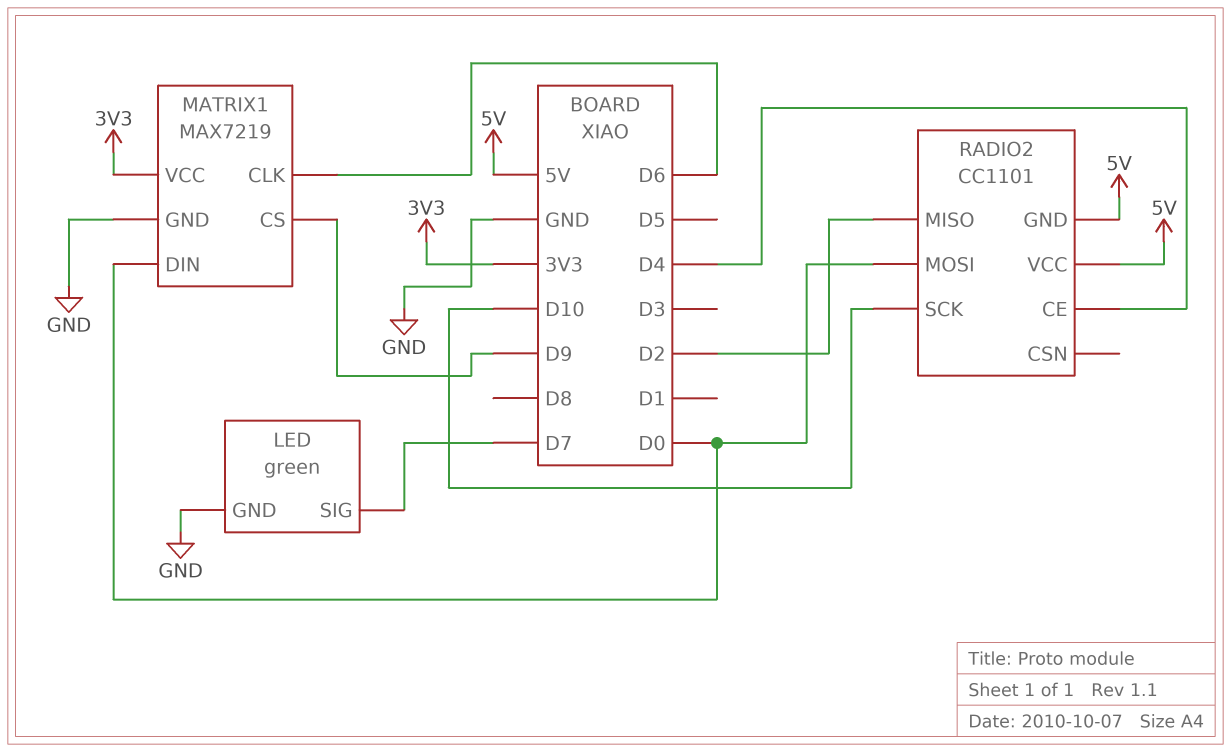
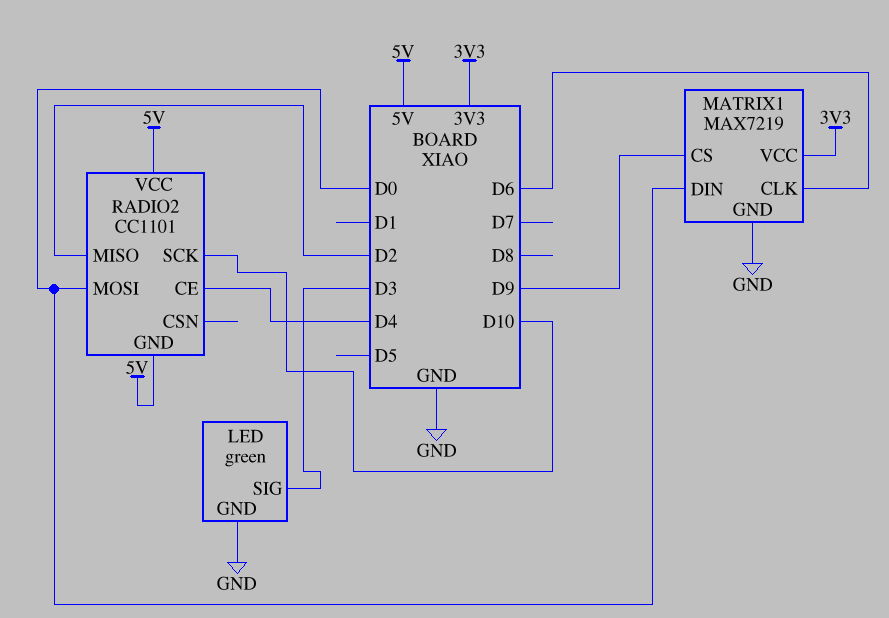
LED pin SIG: D7 -> D3

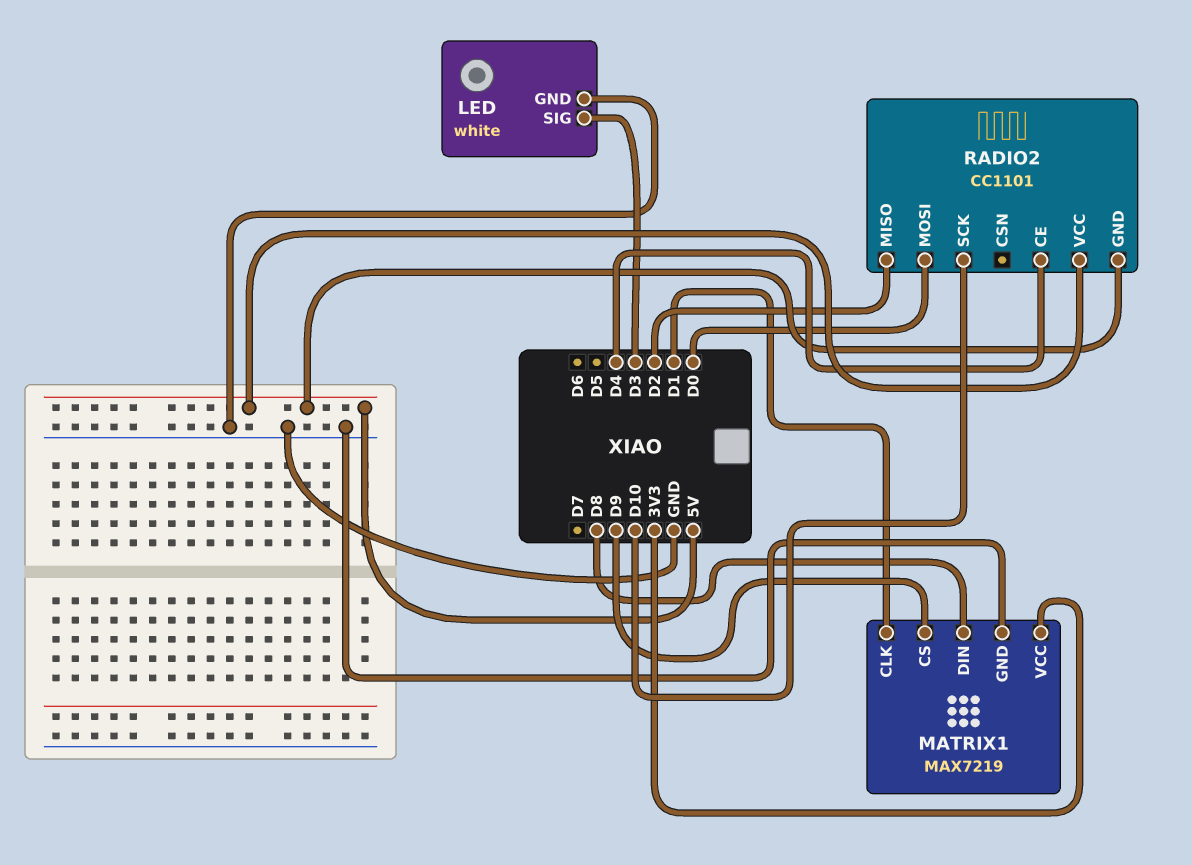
LED: green -> white
MATRIX1 pin CLK: D6 -> D1
MATRIX1 pin DIN: D0 -> D8

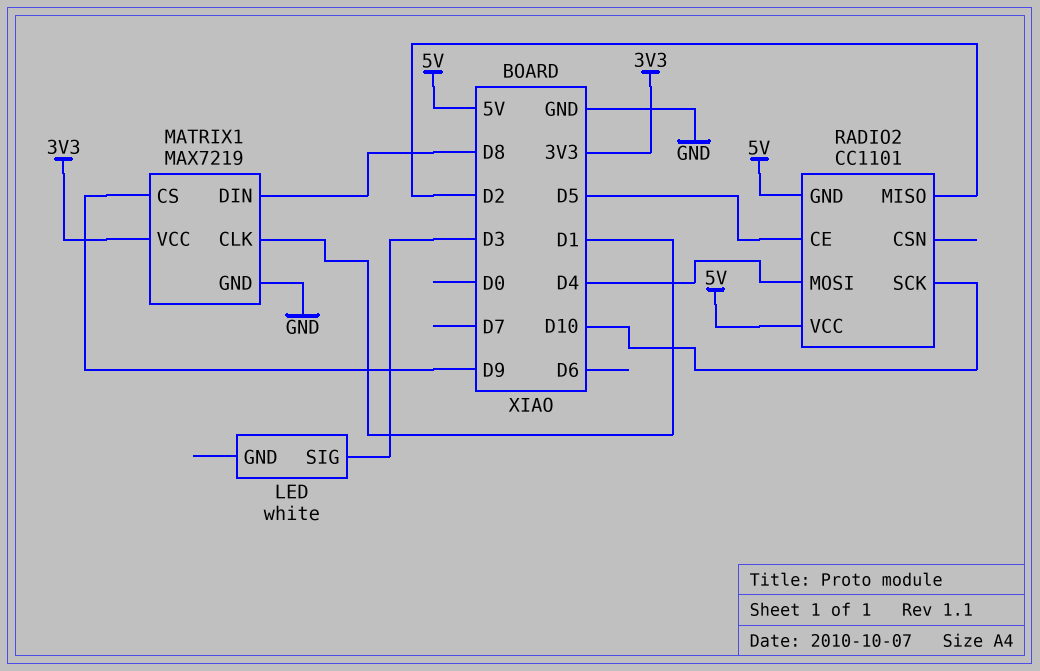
LED pin GND: GND -> none
RADIO2 pin CE: D4 -> D5
RADIO2 pin MOSI: D0 -> D4

